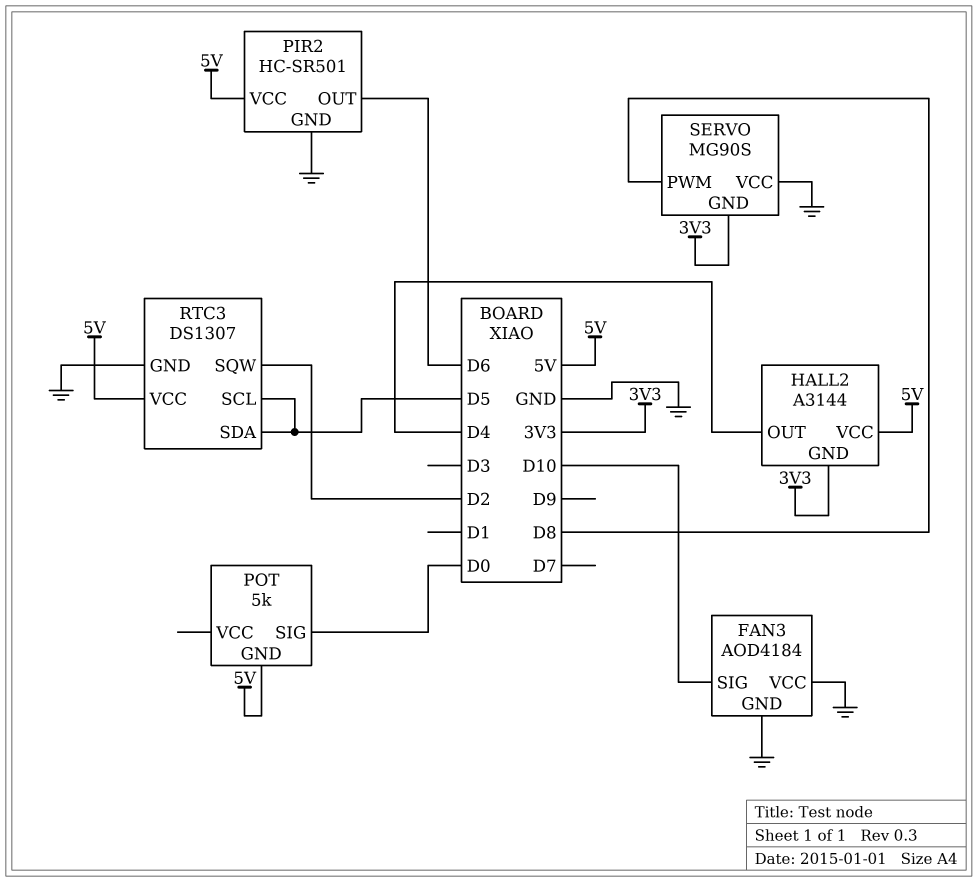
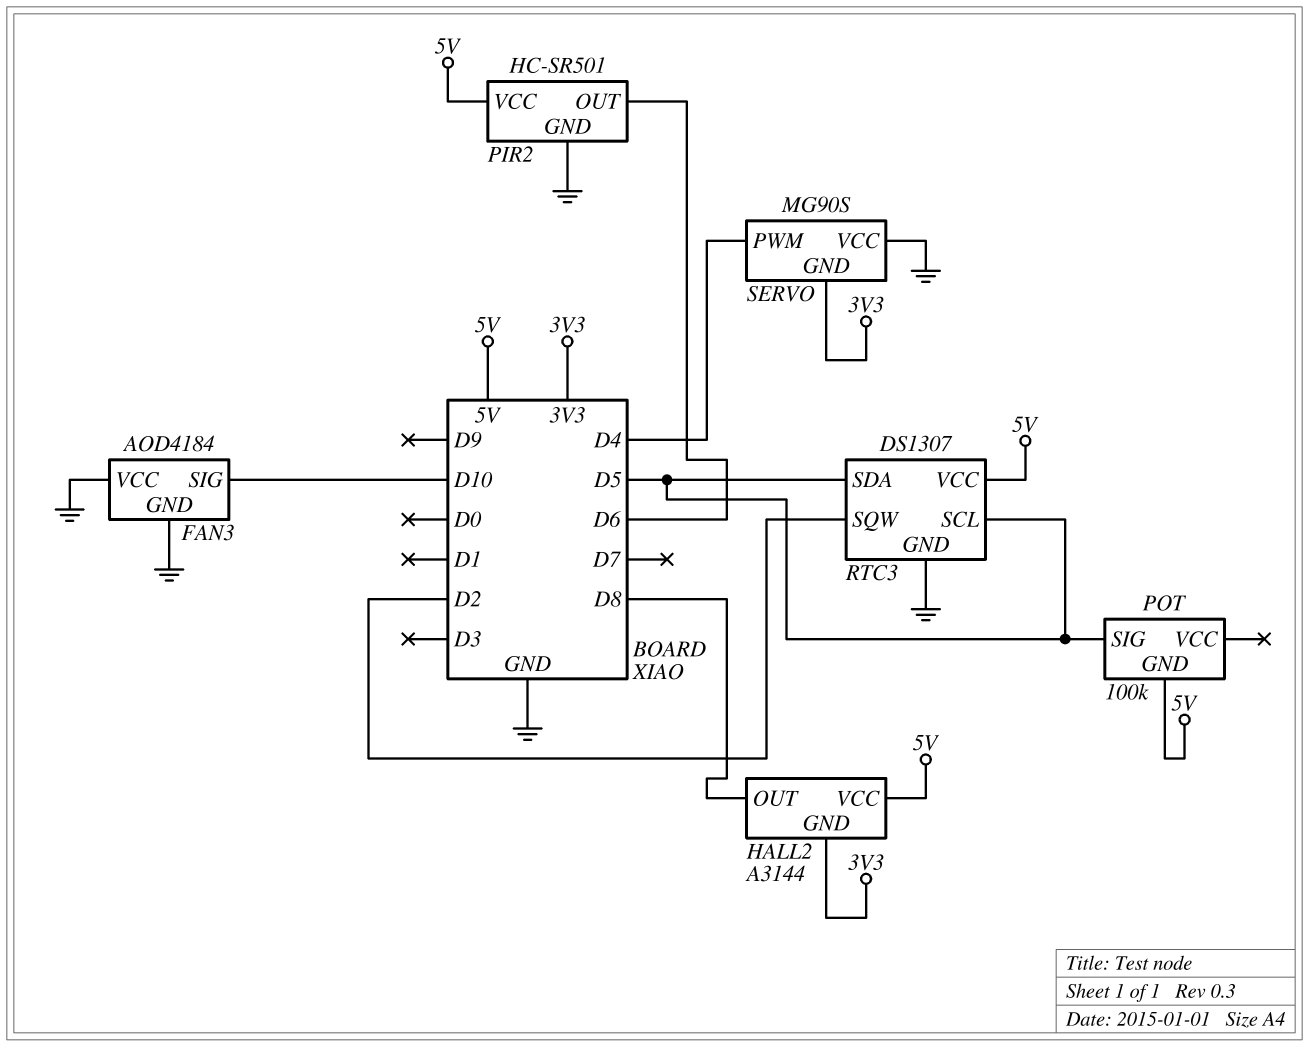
HALL2 pin OUT: D4 -> D8
POT: 5k -> 100k
POT pin SIG: D0 -> D5
SERVO pin PWM: D8 -> D4

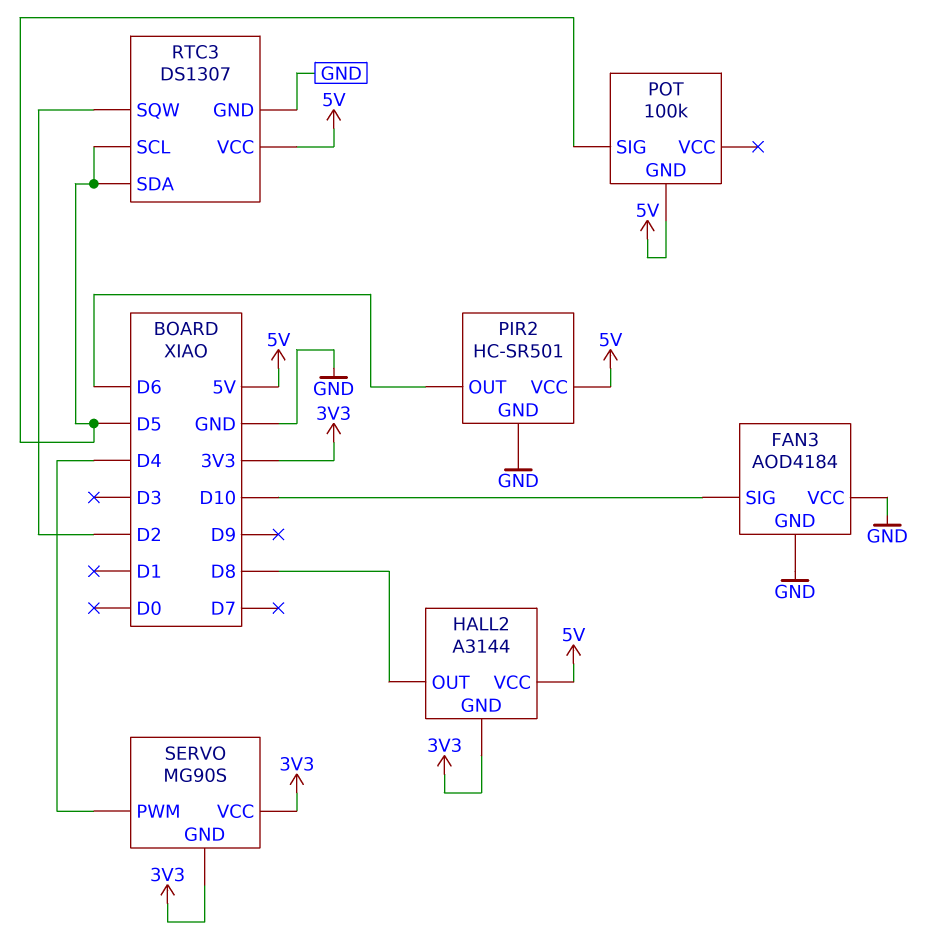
SERVO pin VCC: GND -> 3V3

